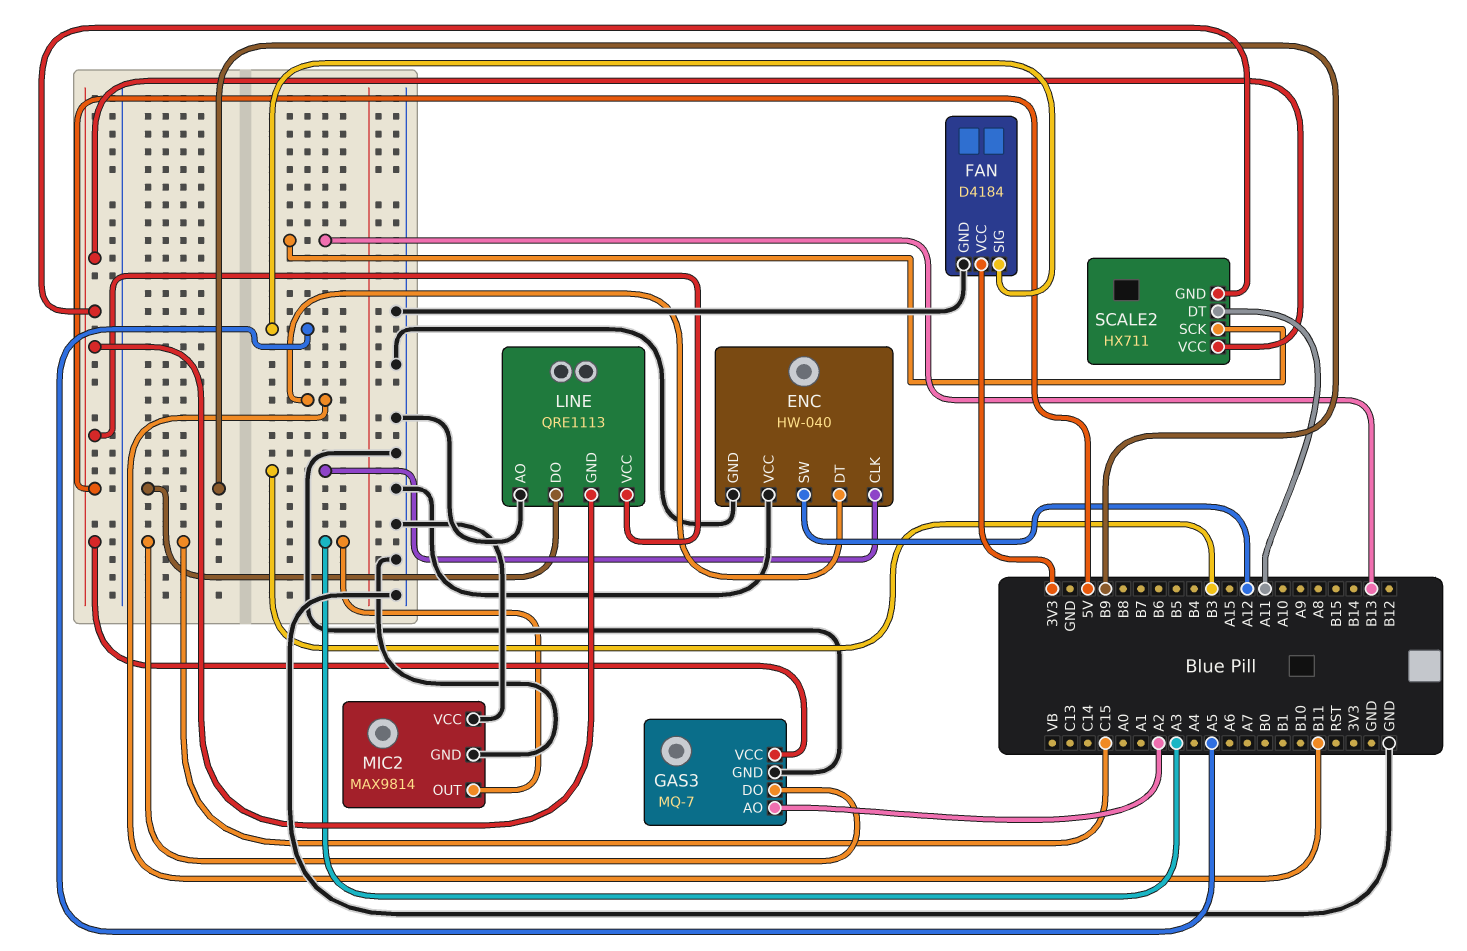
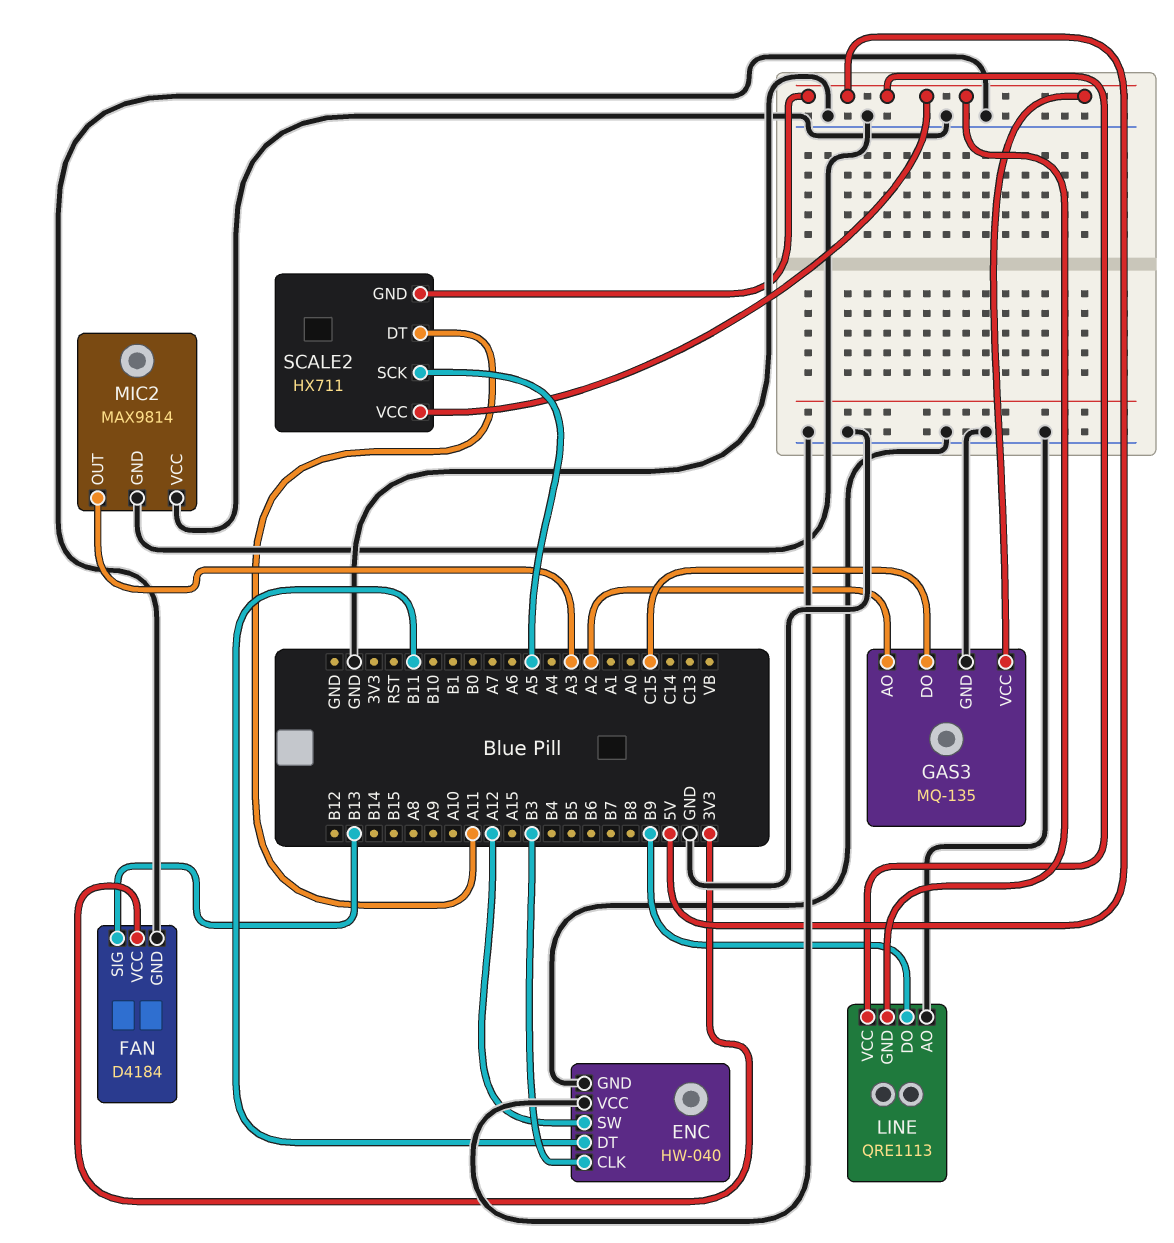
FAN pin SIG: A5 -> B13
GAS3: MQ-7 -> MQ-135
SCALE2 pin SCK: B13 -> A5

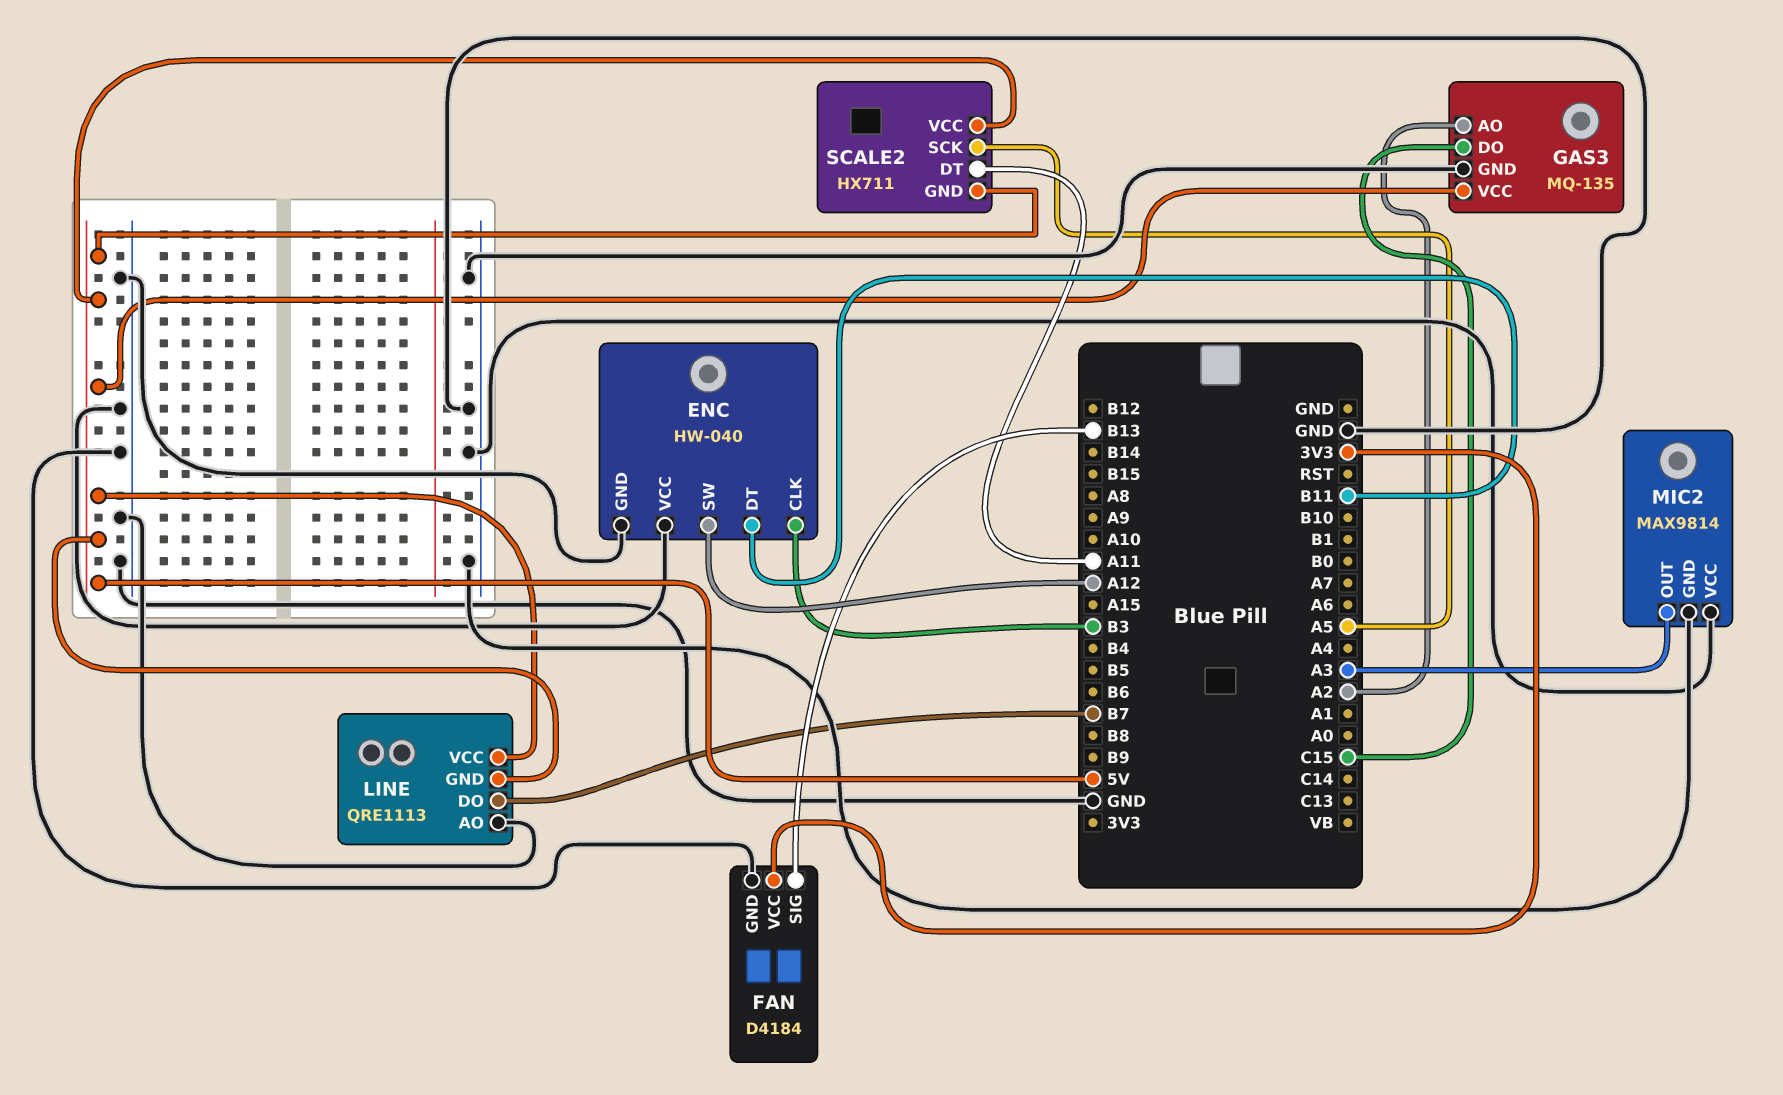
LINE pin DO: B9 -> B7

